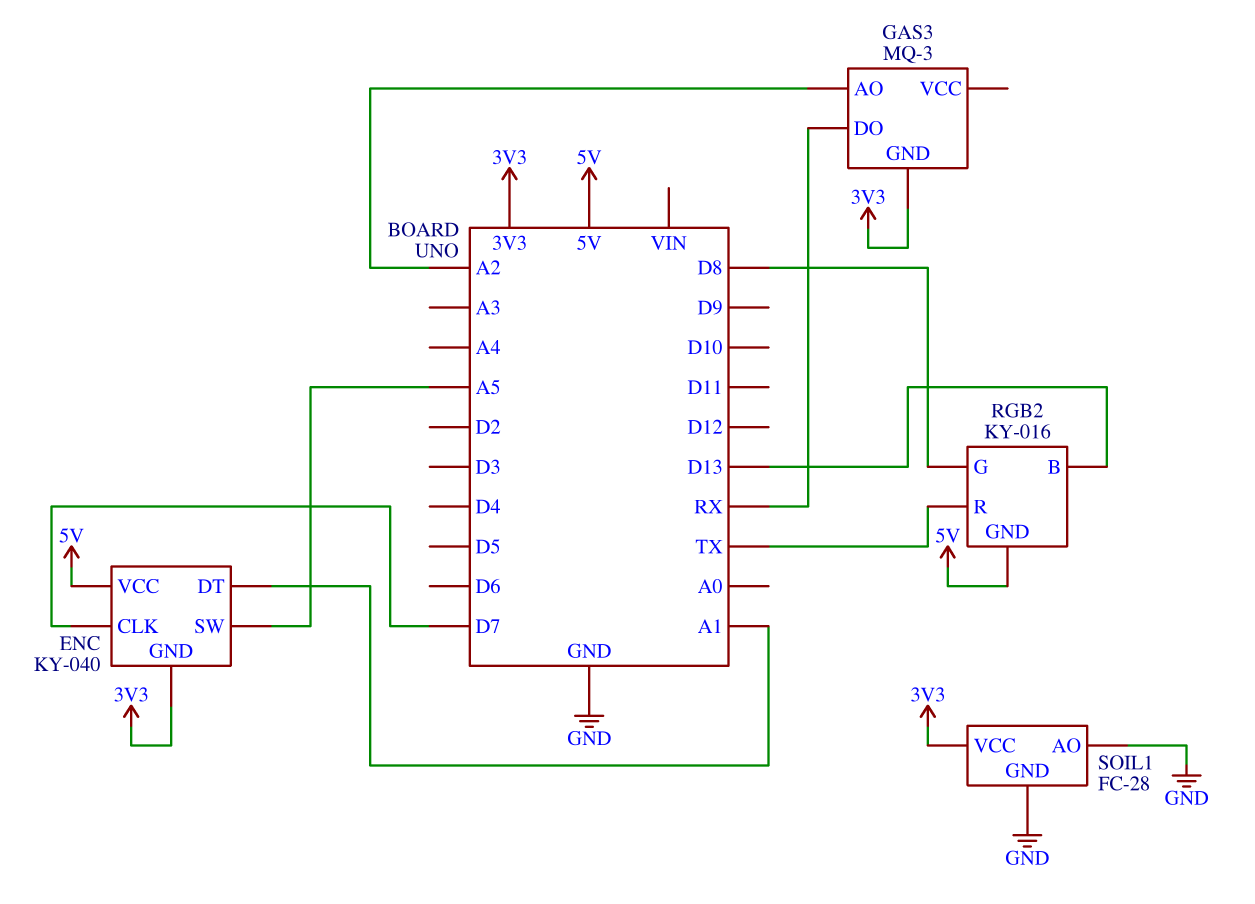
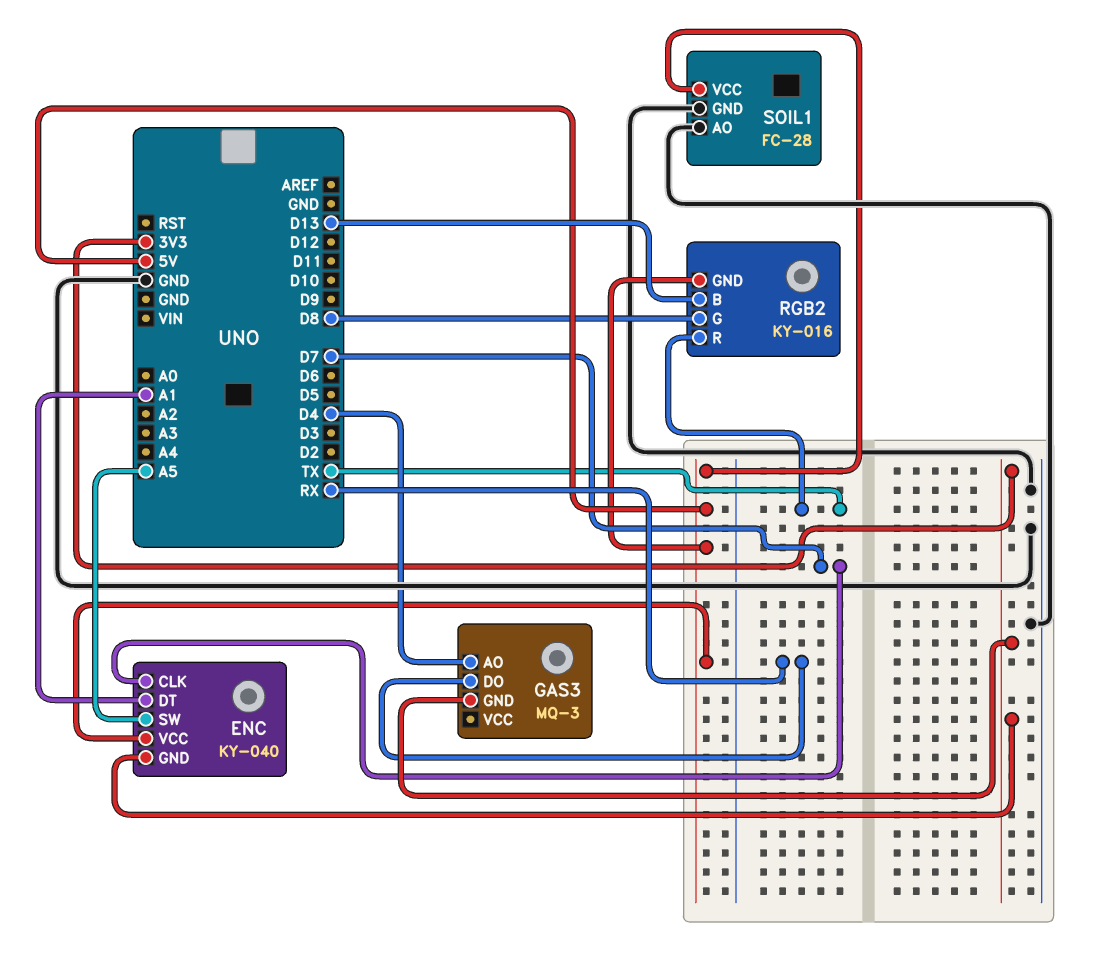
GAS3 pin AO: A2 -> D4
SOIL1 pin VCC: 3V3 -> 5V

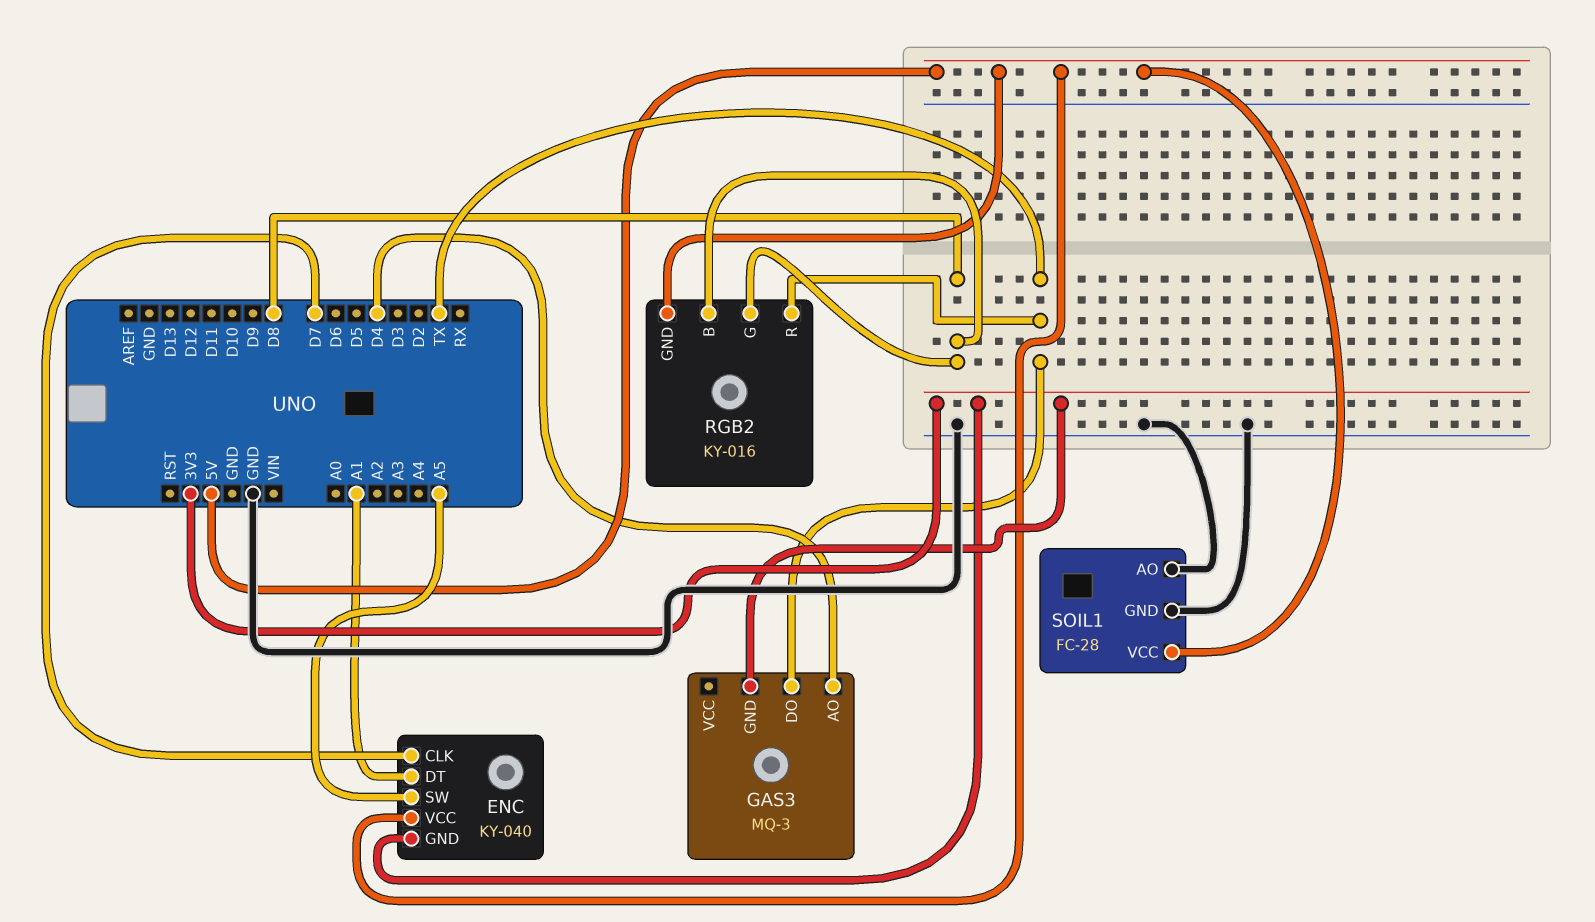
GAS3 pin DO: RX -> TX
RGB2 pin B: D13 -> D8

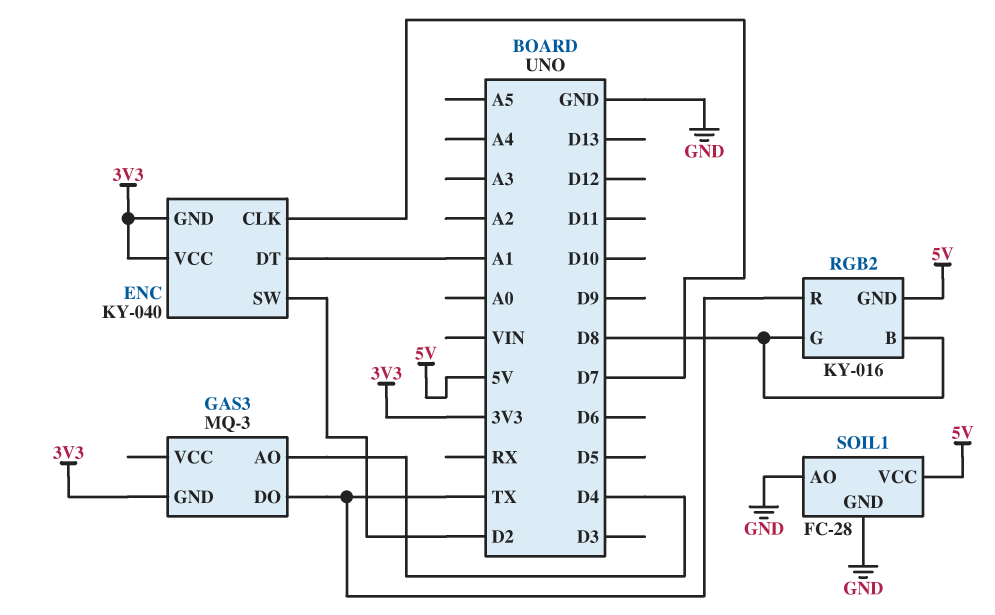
ENC pin SW: A5 -> D2
ENC pin VCC: 5V -> 3V3

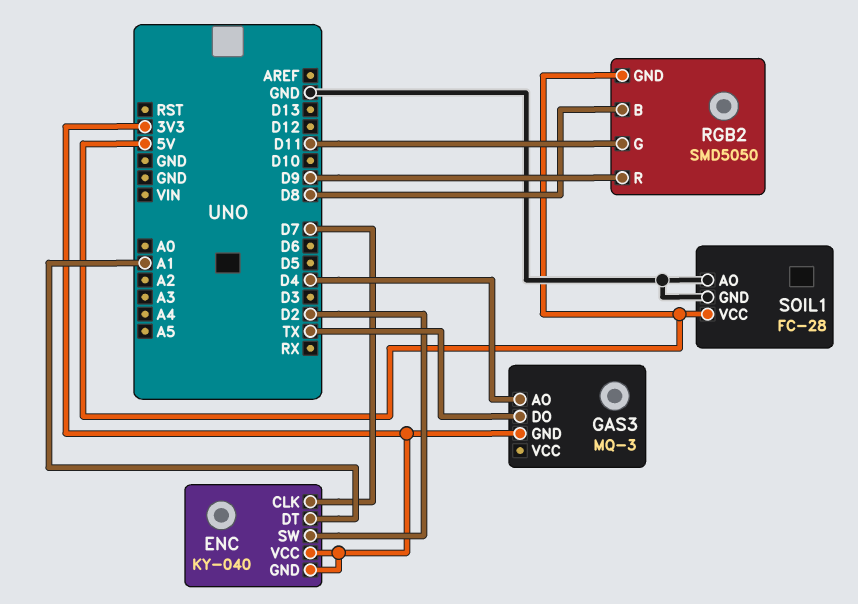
RGB2: KY-016 -> SMD5050
RGB2 pin G: D8 -> D11
RGB2 pin R: TX -> D9

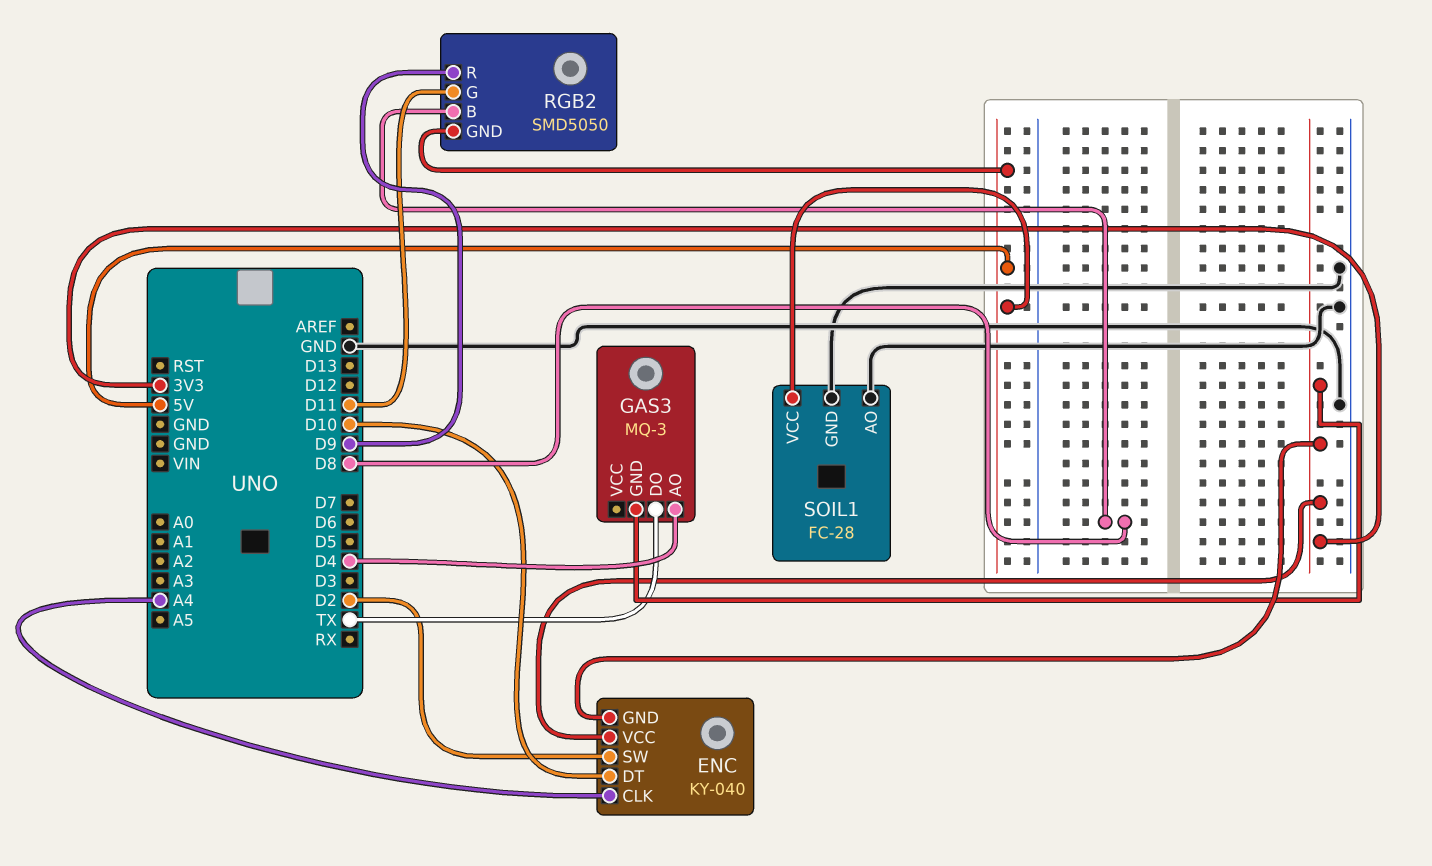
ENC pin CLK: D7 -> A4
ENC pin DT: A1 -> D10

